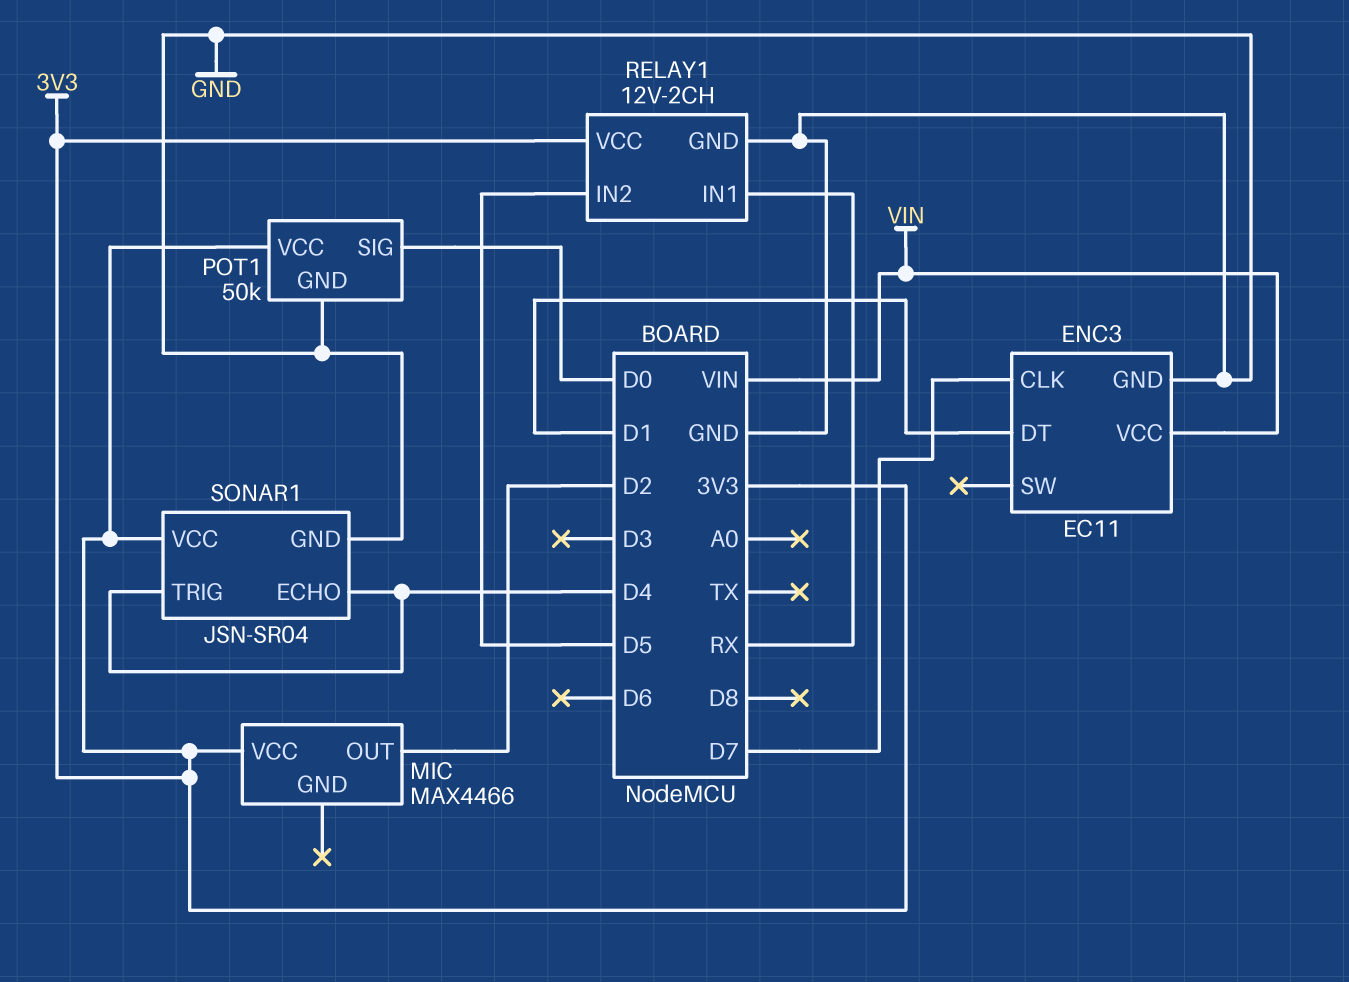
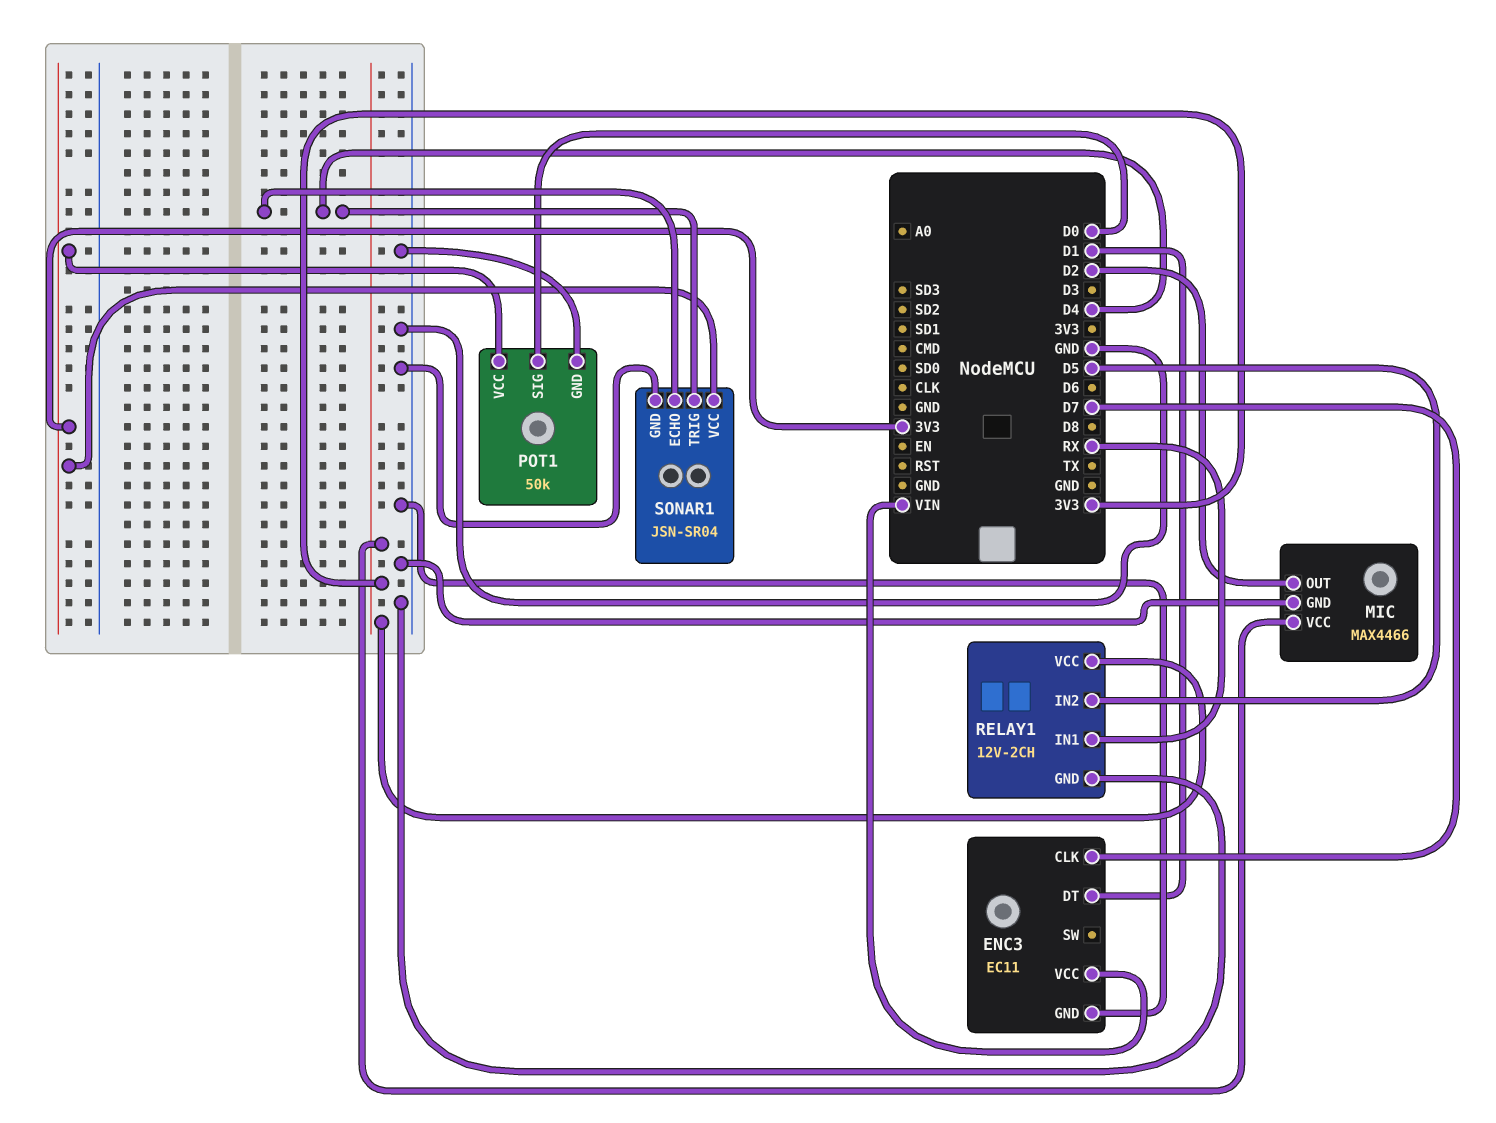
MIC pin GND: none -> GND

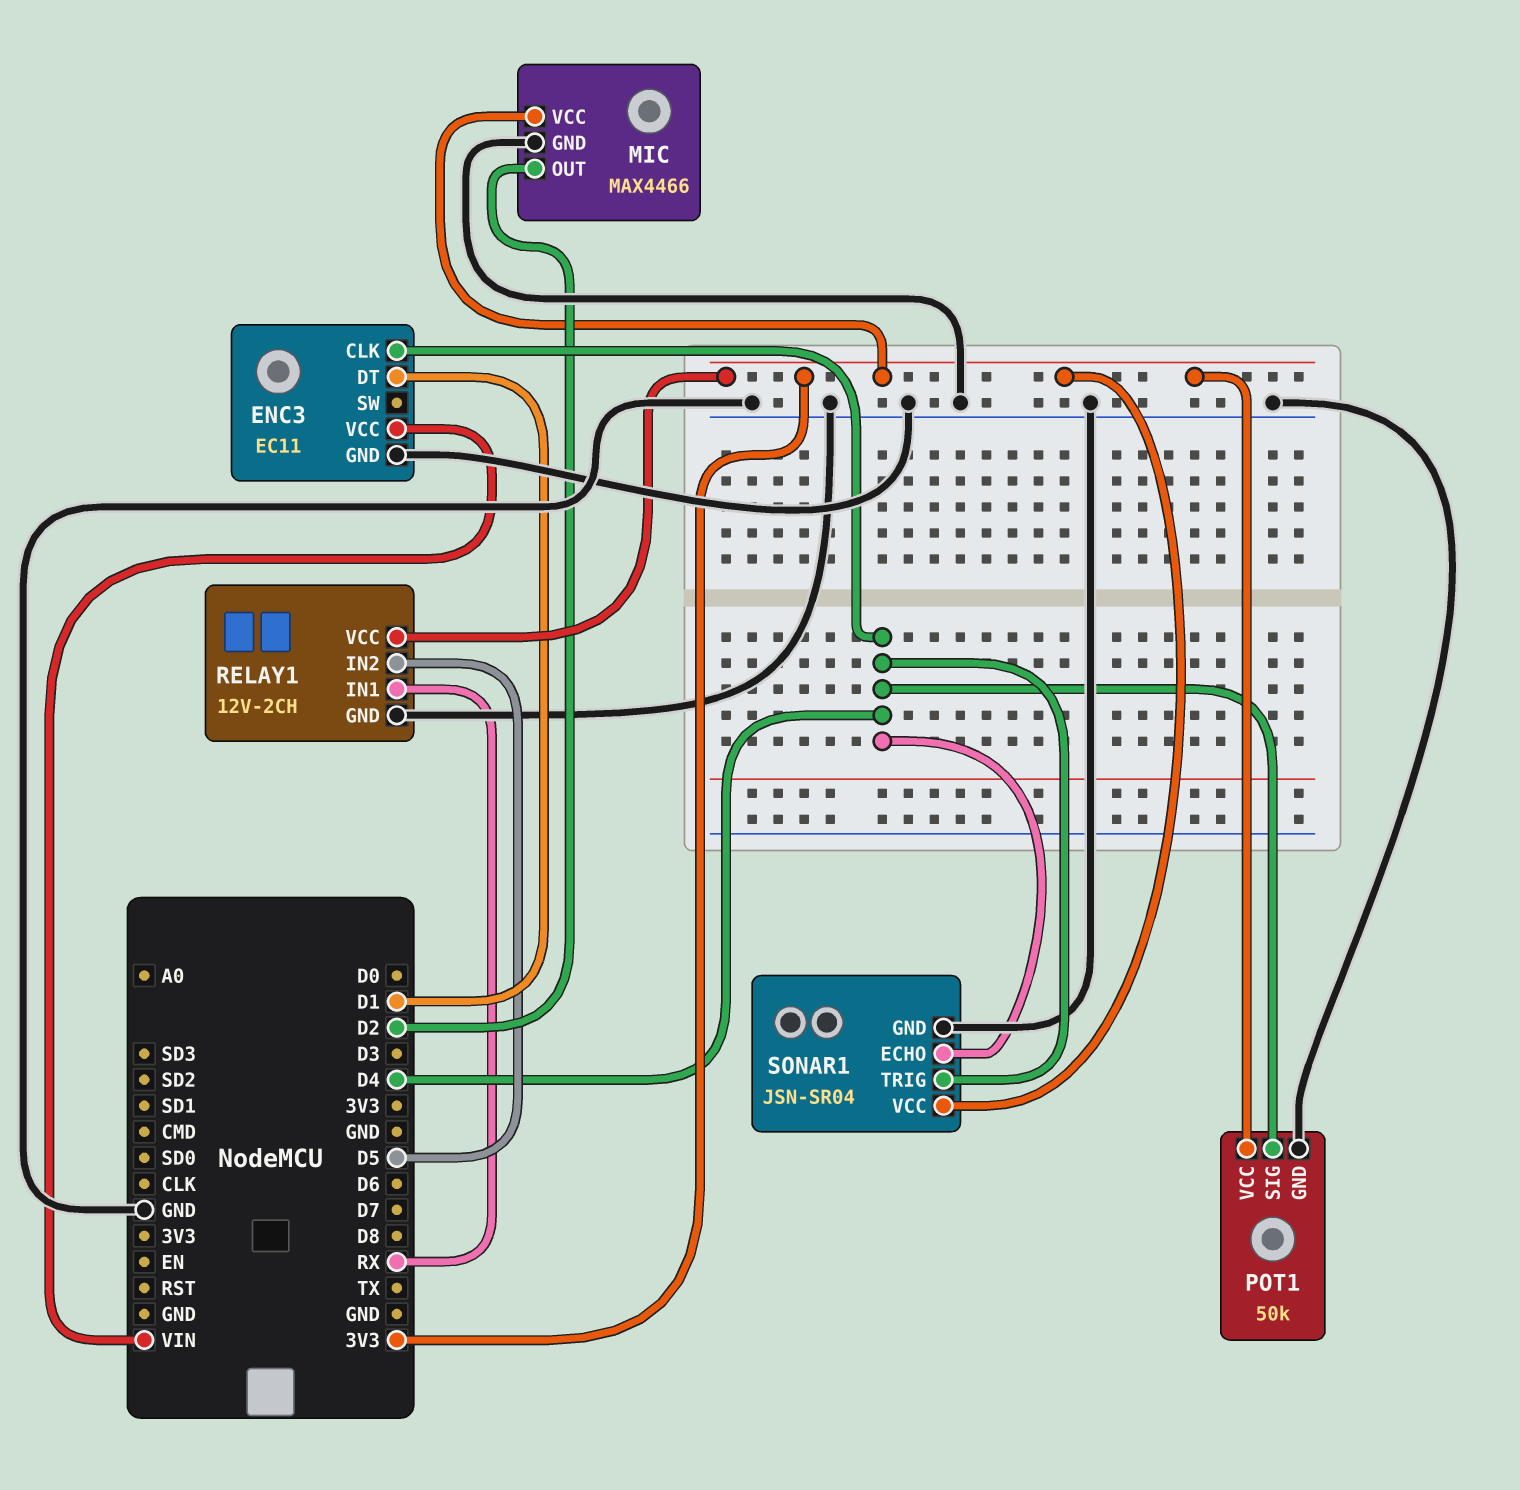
ENC3 pin CLK: D7 -> D4
POT1 pin SIG: D0 -> D4

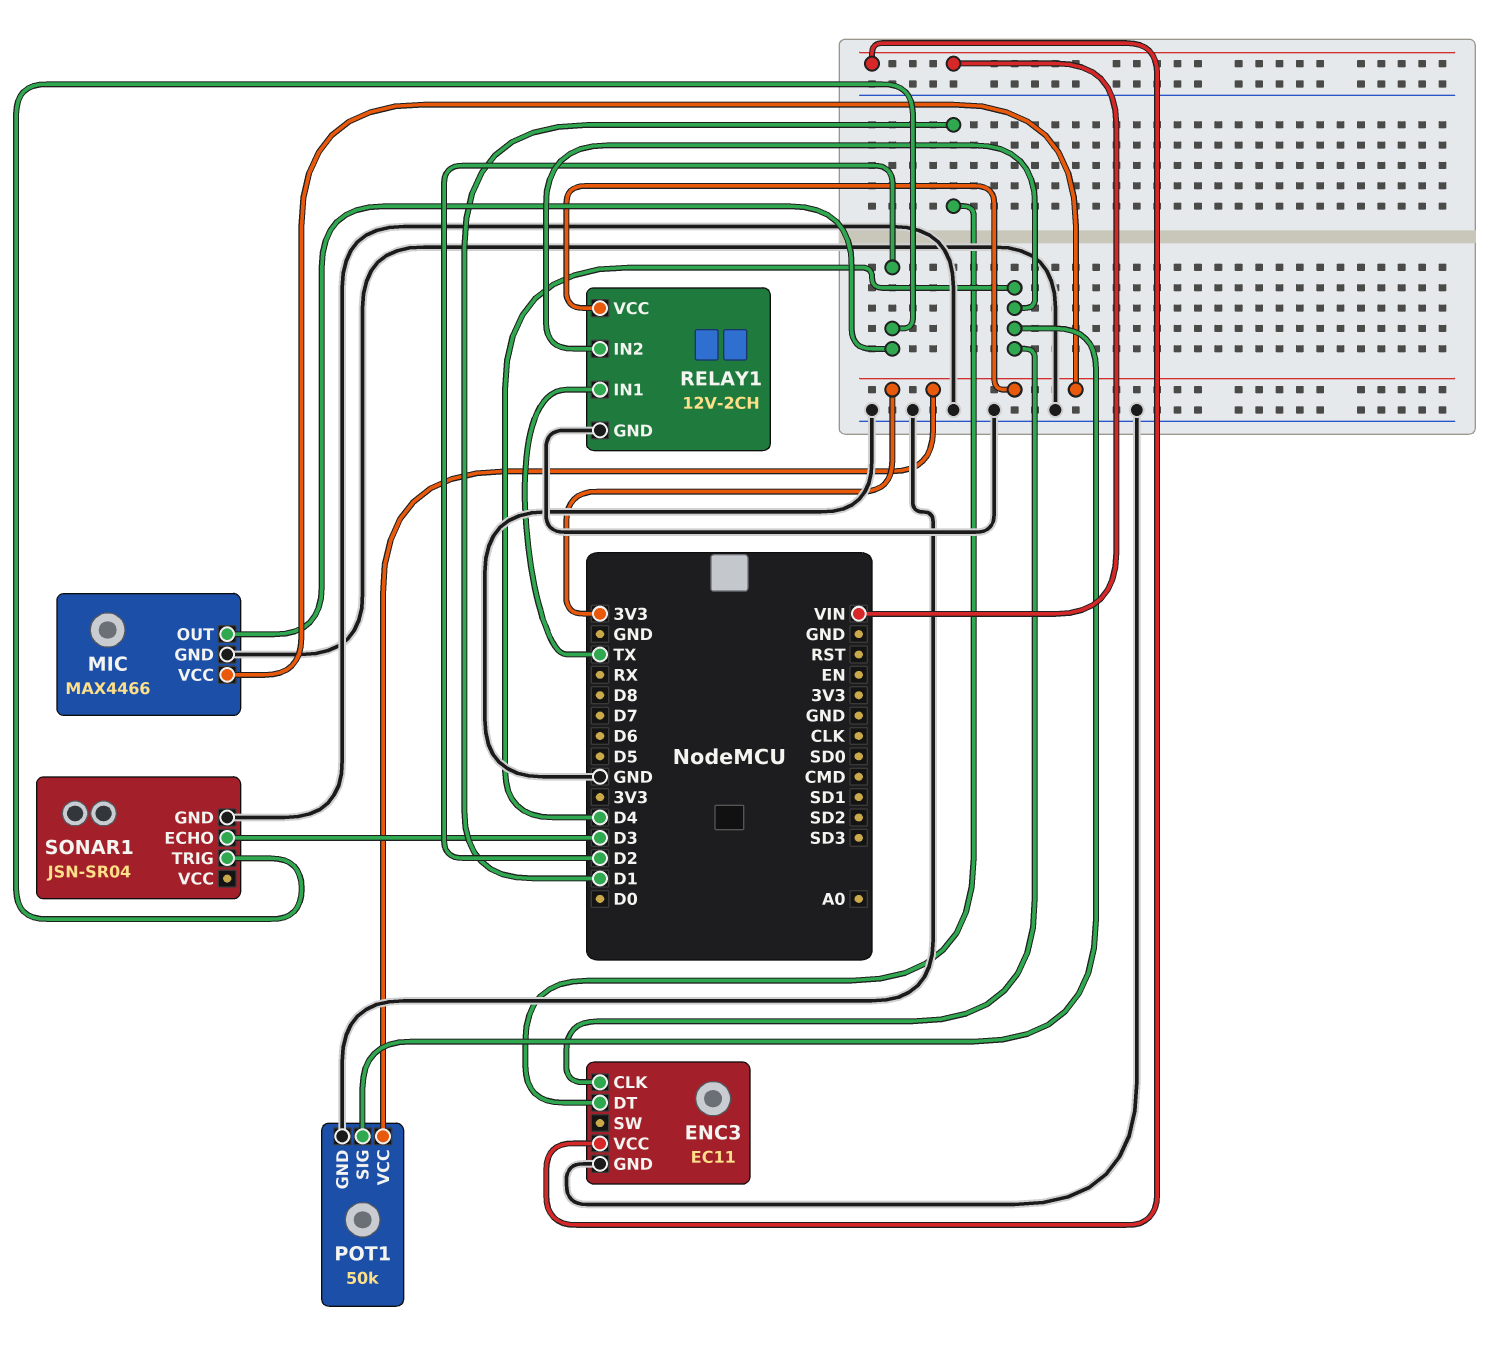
RELAY1 pin IN1: RX -> TX
RELAY1 pin IN2: D5 -> D4
SONAR1 pin ECHO: D4 -> D3
SONAR1 pin TRIG: D4 -> D2
SONAR1 pin VCC: 3V3 -> none

